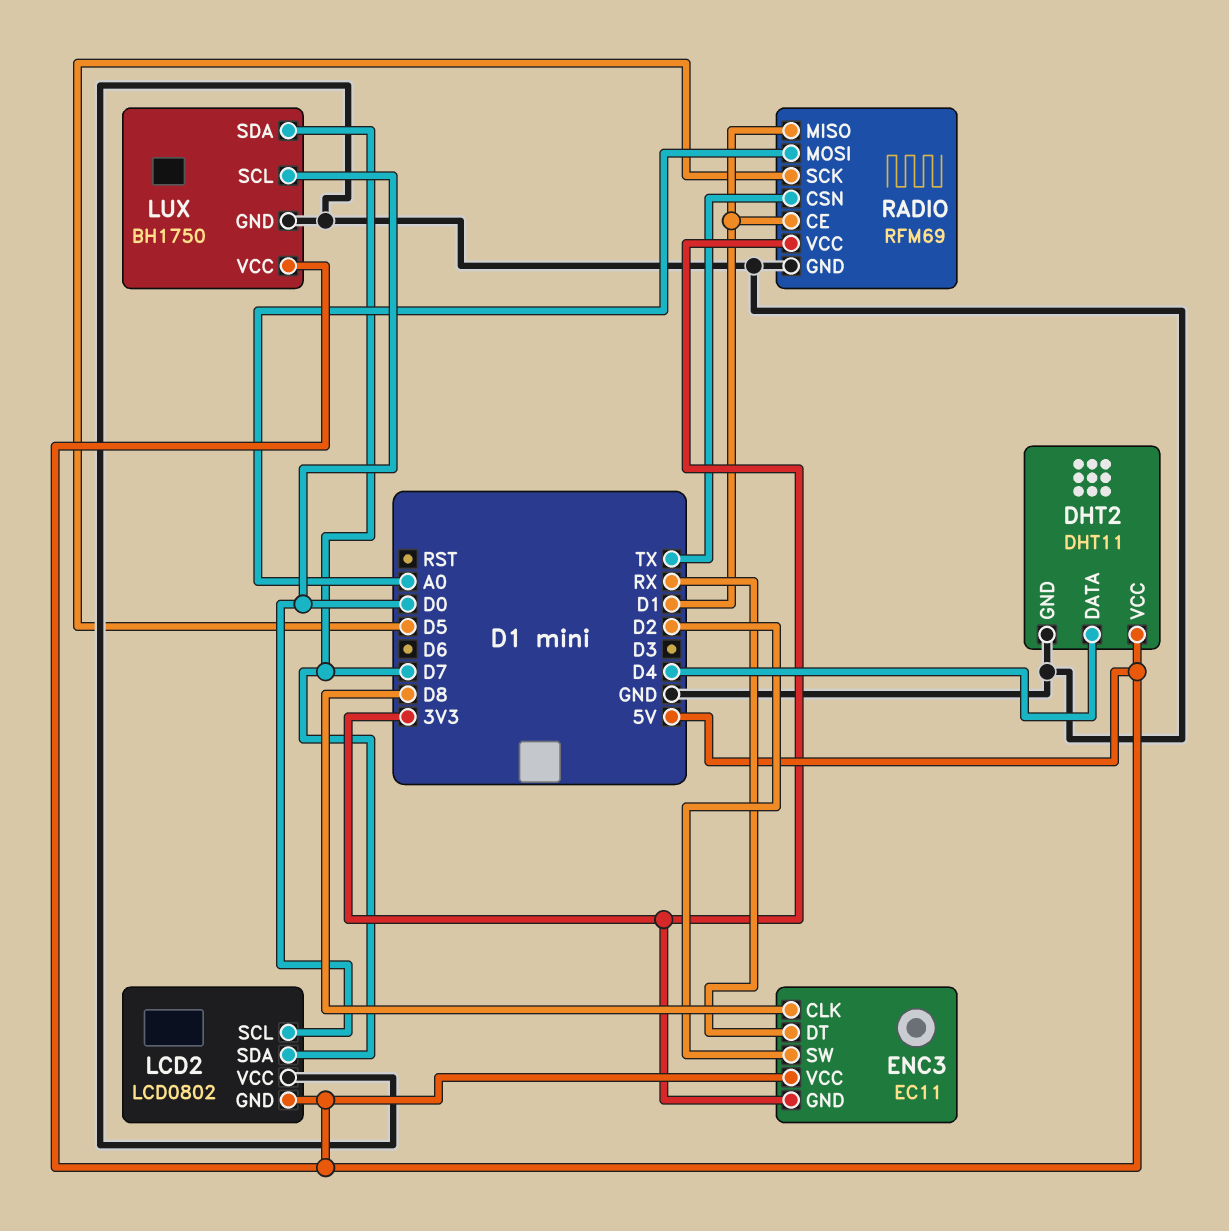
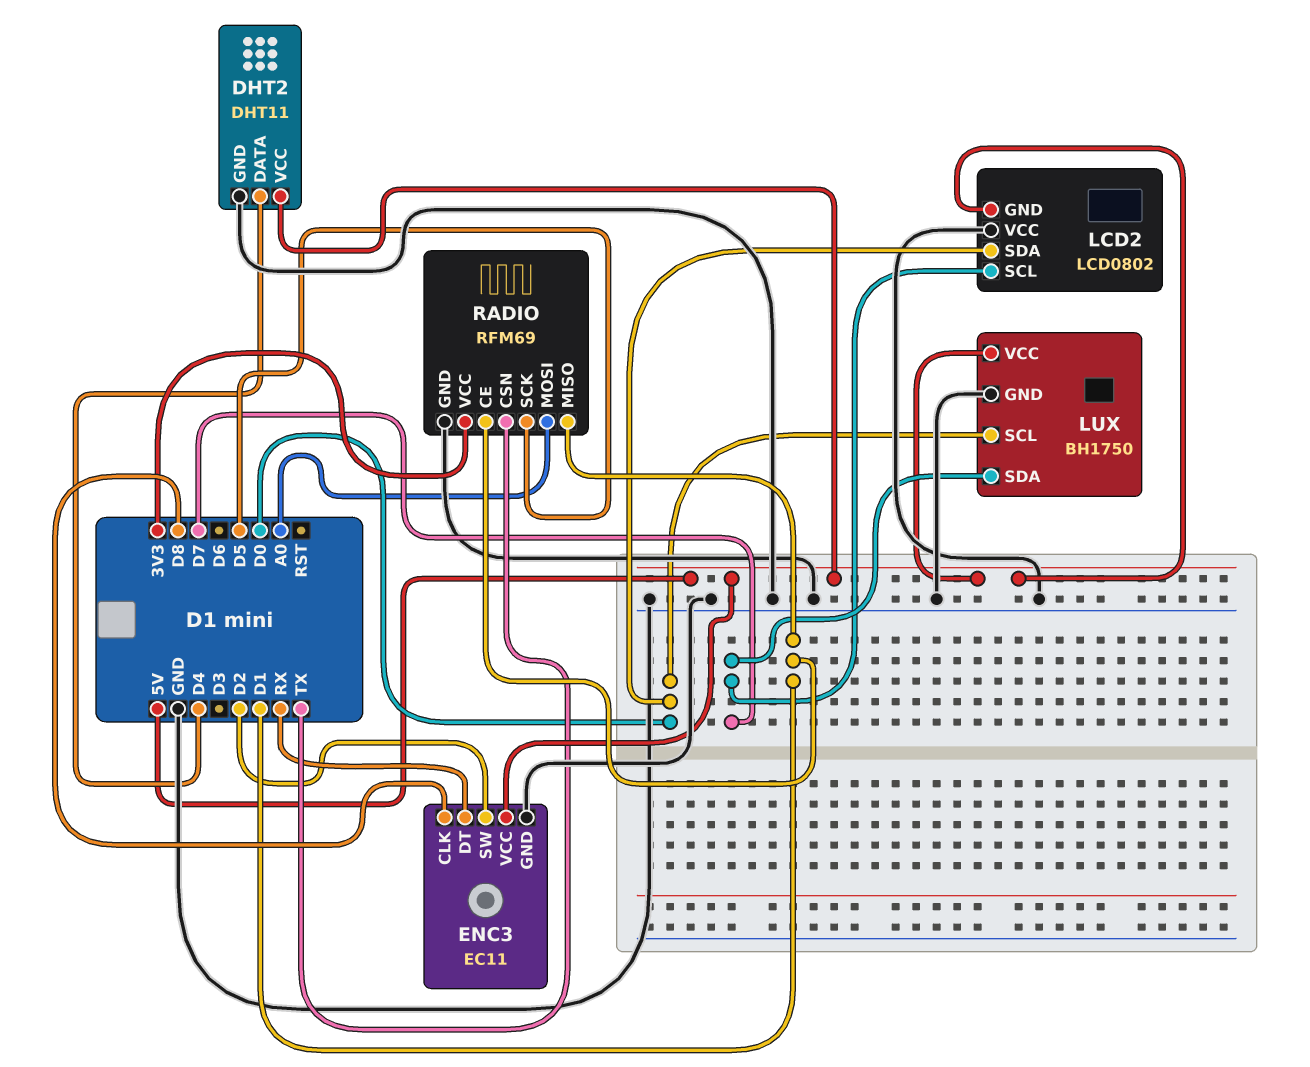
ENC3 pin GND: 3V3 -> GND
LCD2 pin SCL: D0 -> D7
LCD2 pin SDA: D7 -> D0

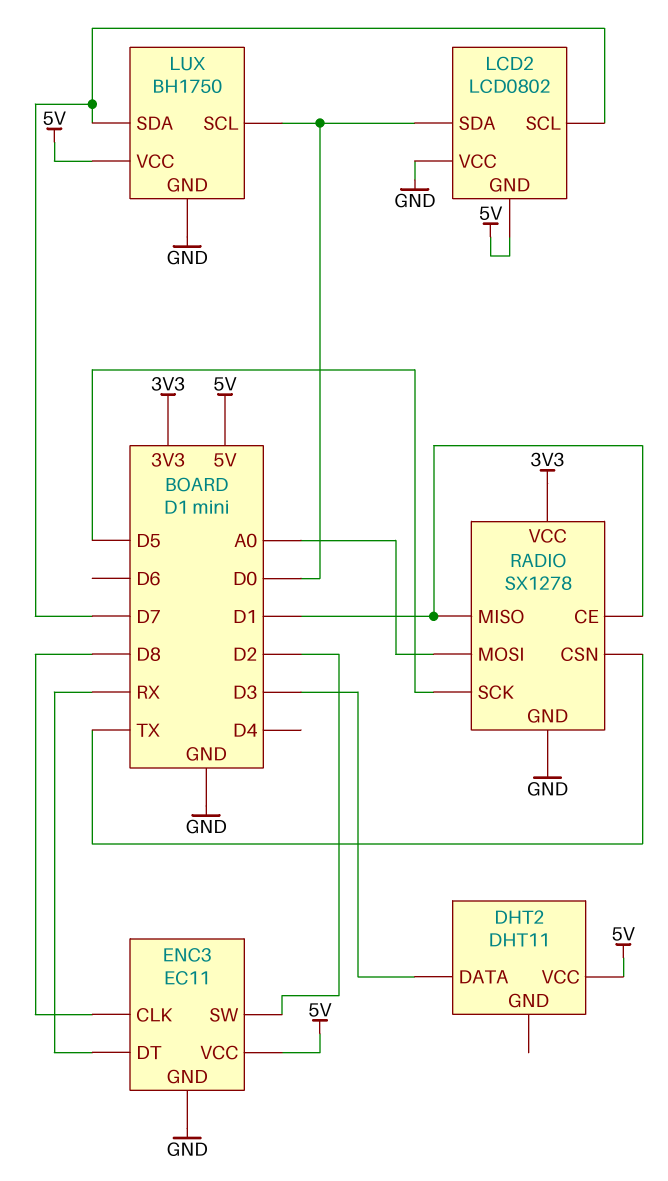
DHT2 pin DATA: D4 -> D3
DHT2 pin GND: GND -> none
RADIO: RFM69 -> SX1278

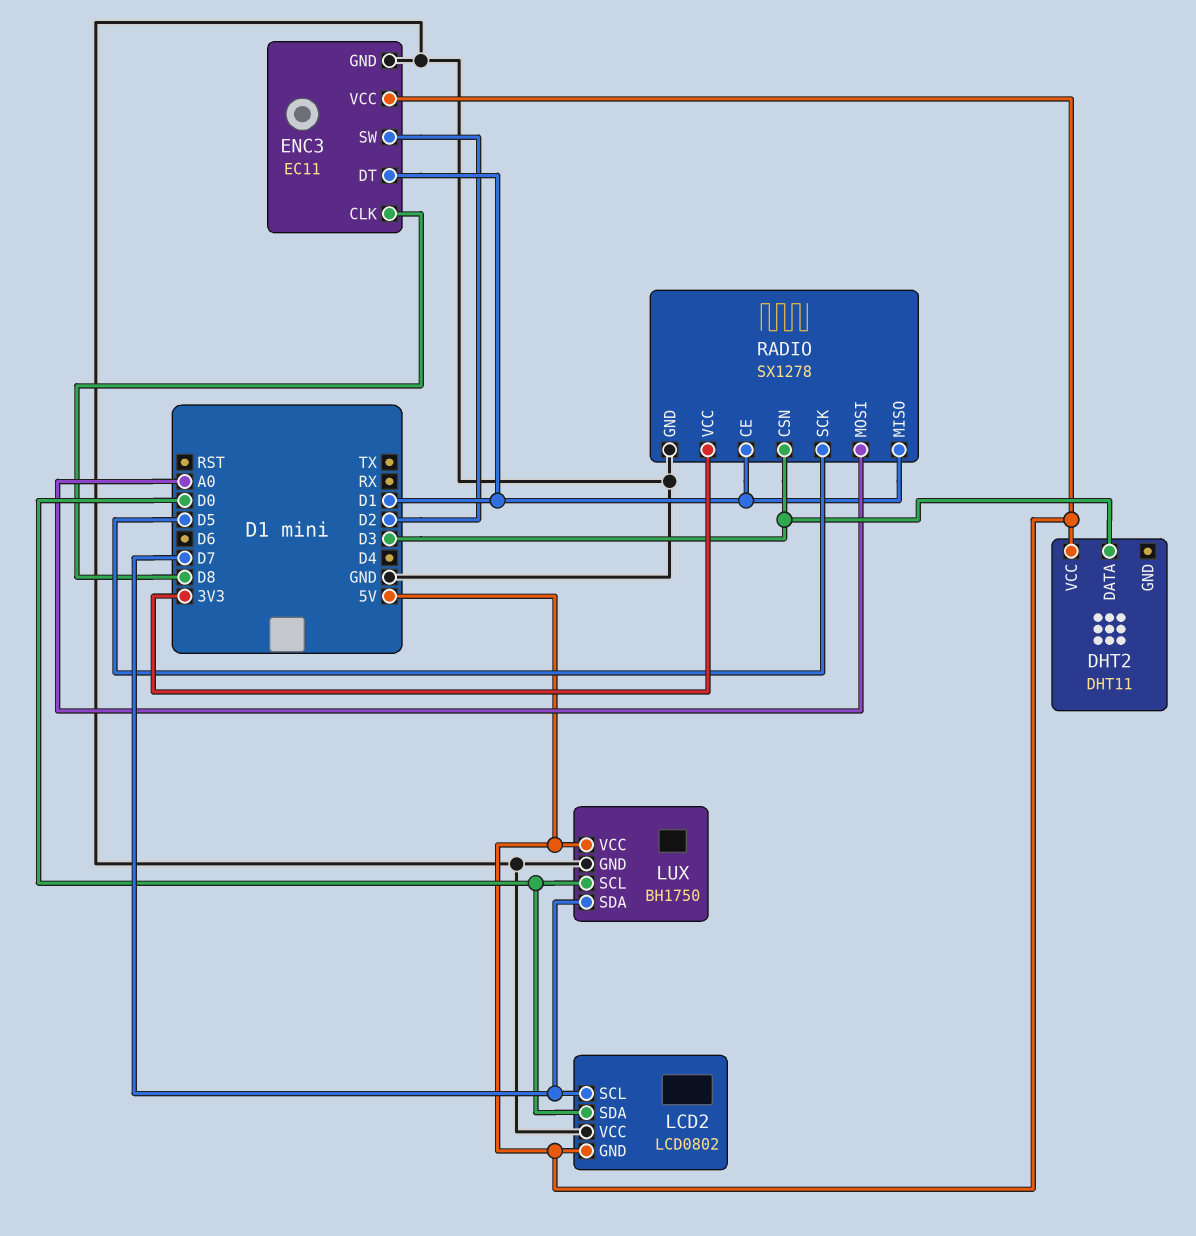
ENC3 pin DT: RX -> D1
RADIO pin CSN: TX -> D3

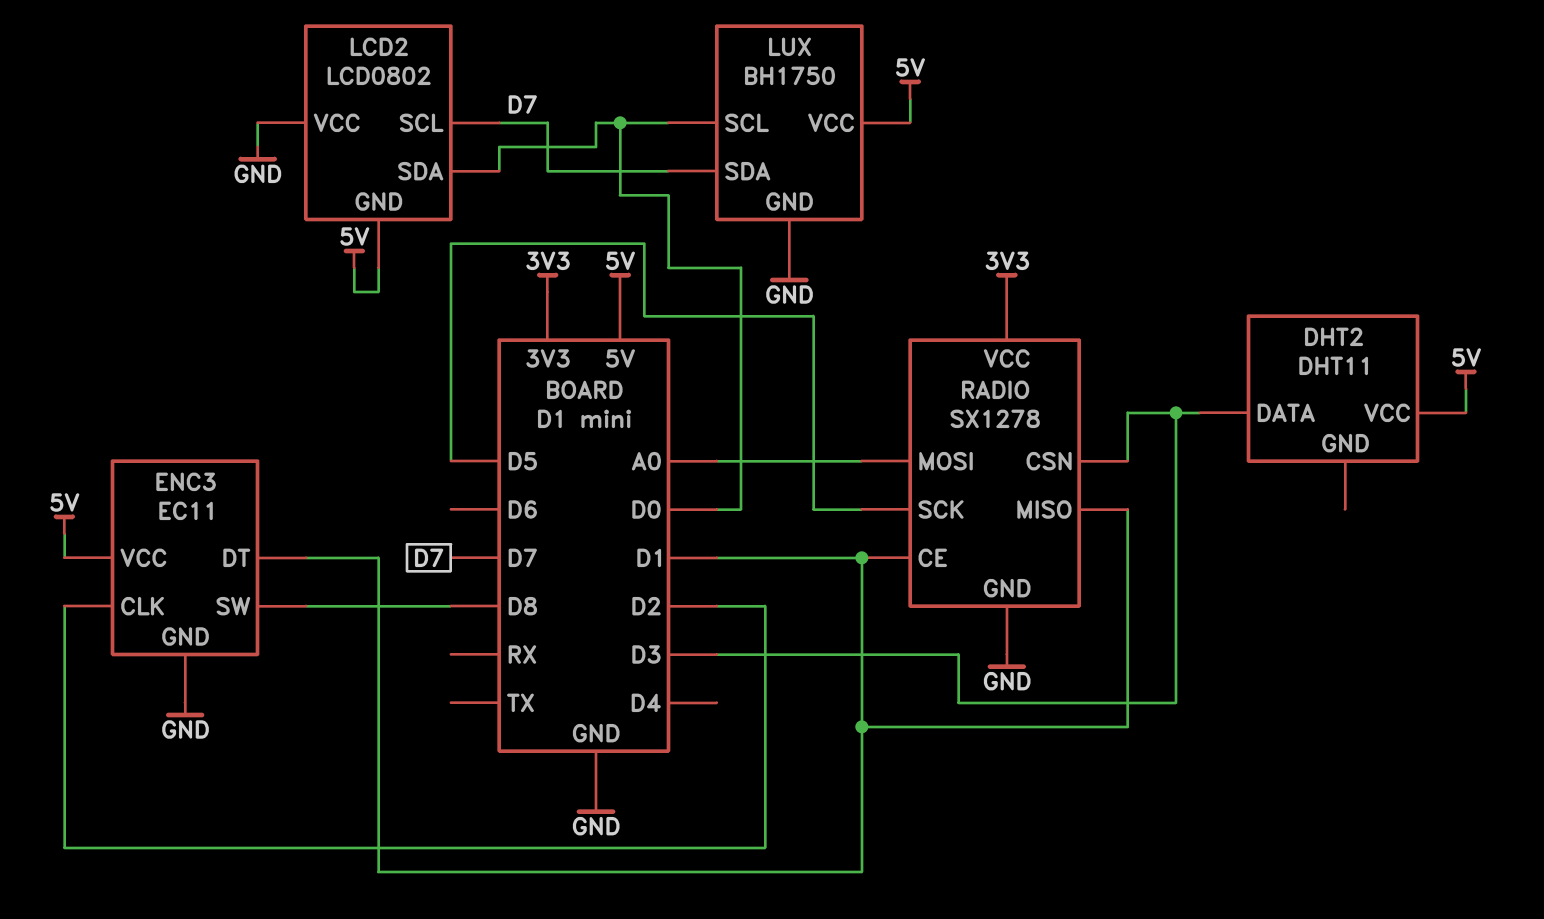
ENC3 pin CLK: D8 -> D2
ENC3 pin SW: D2 -> D8

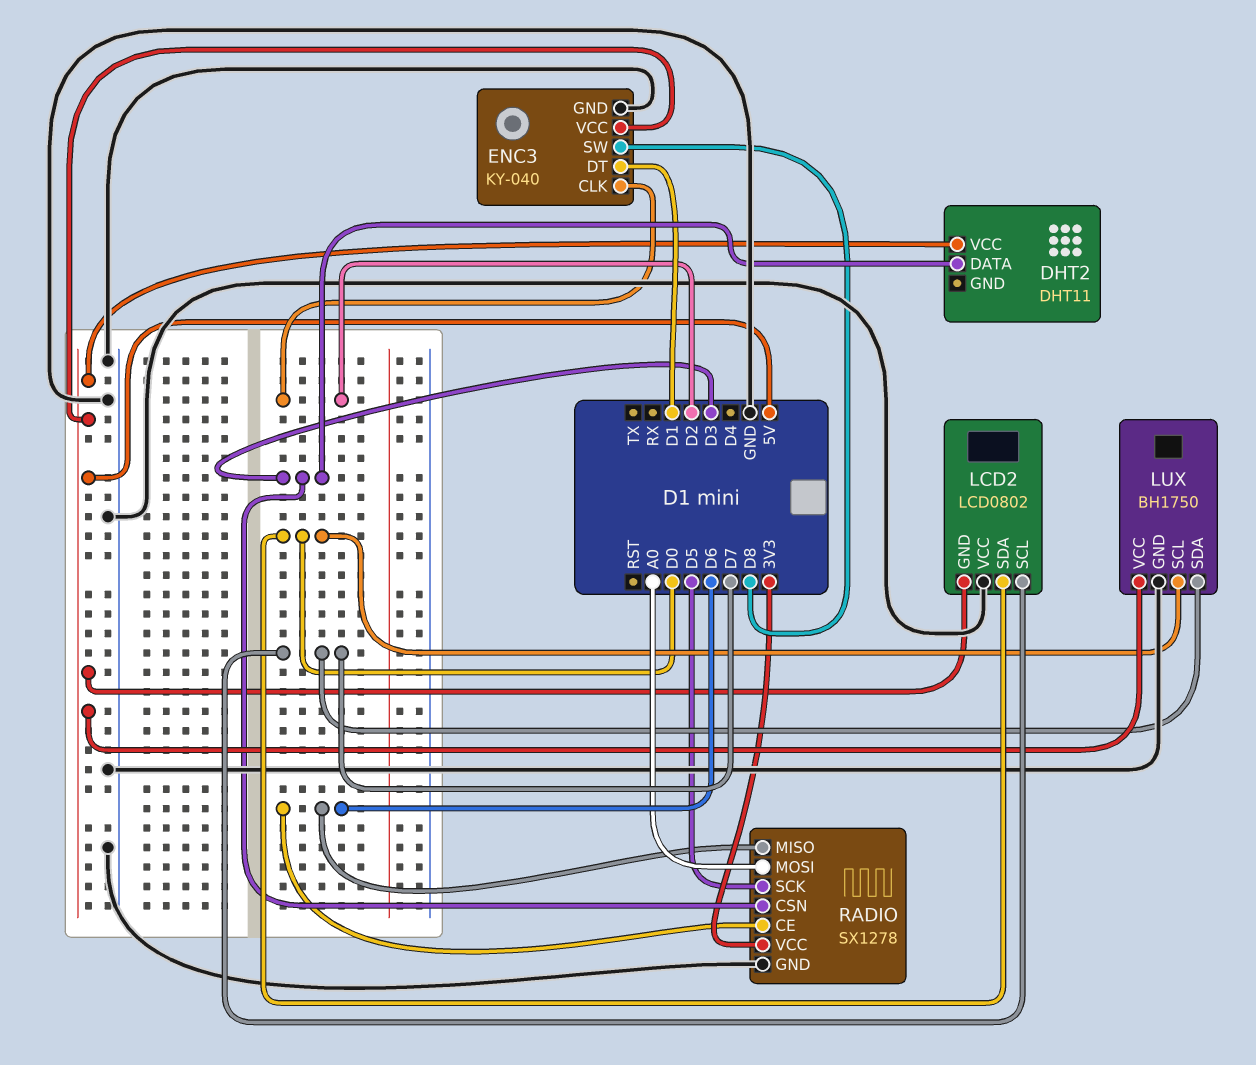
ENC3: EC11 -> KY-040
RADIO pin CE: D1 -> D6
RADIO pin MISO: D1 -> D6

